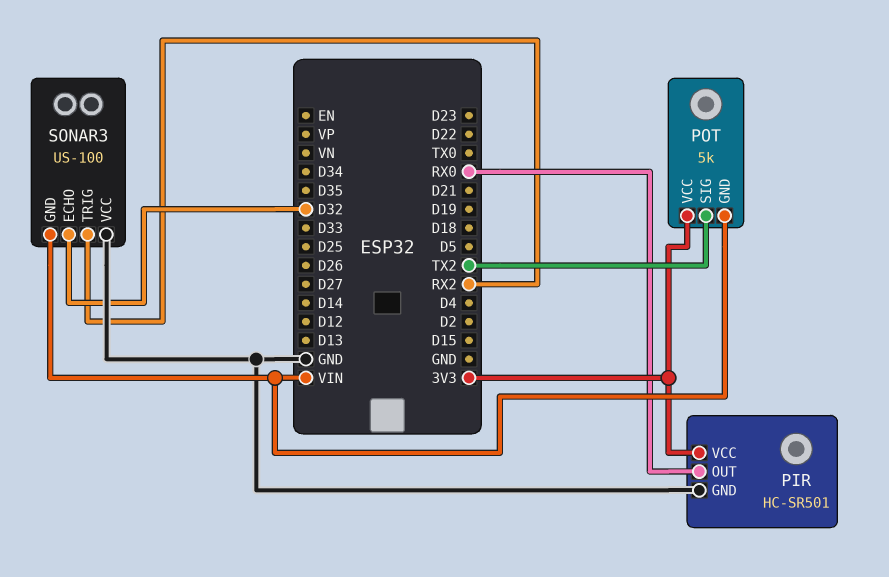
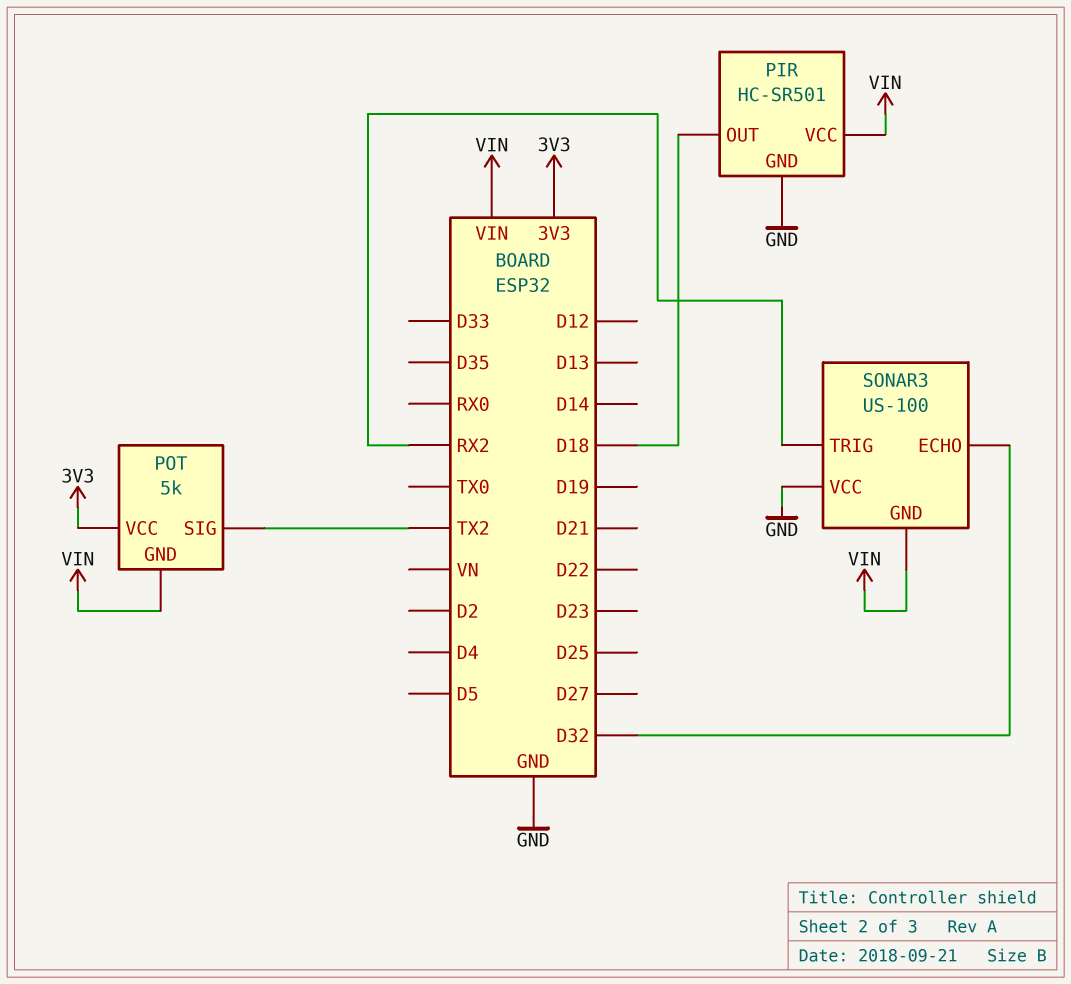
PIR pin OUT: RX0 -> D18
PIR pin VCC: 3V3 -> VIN

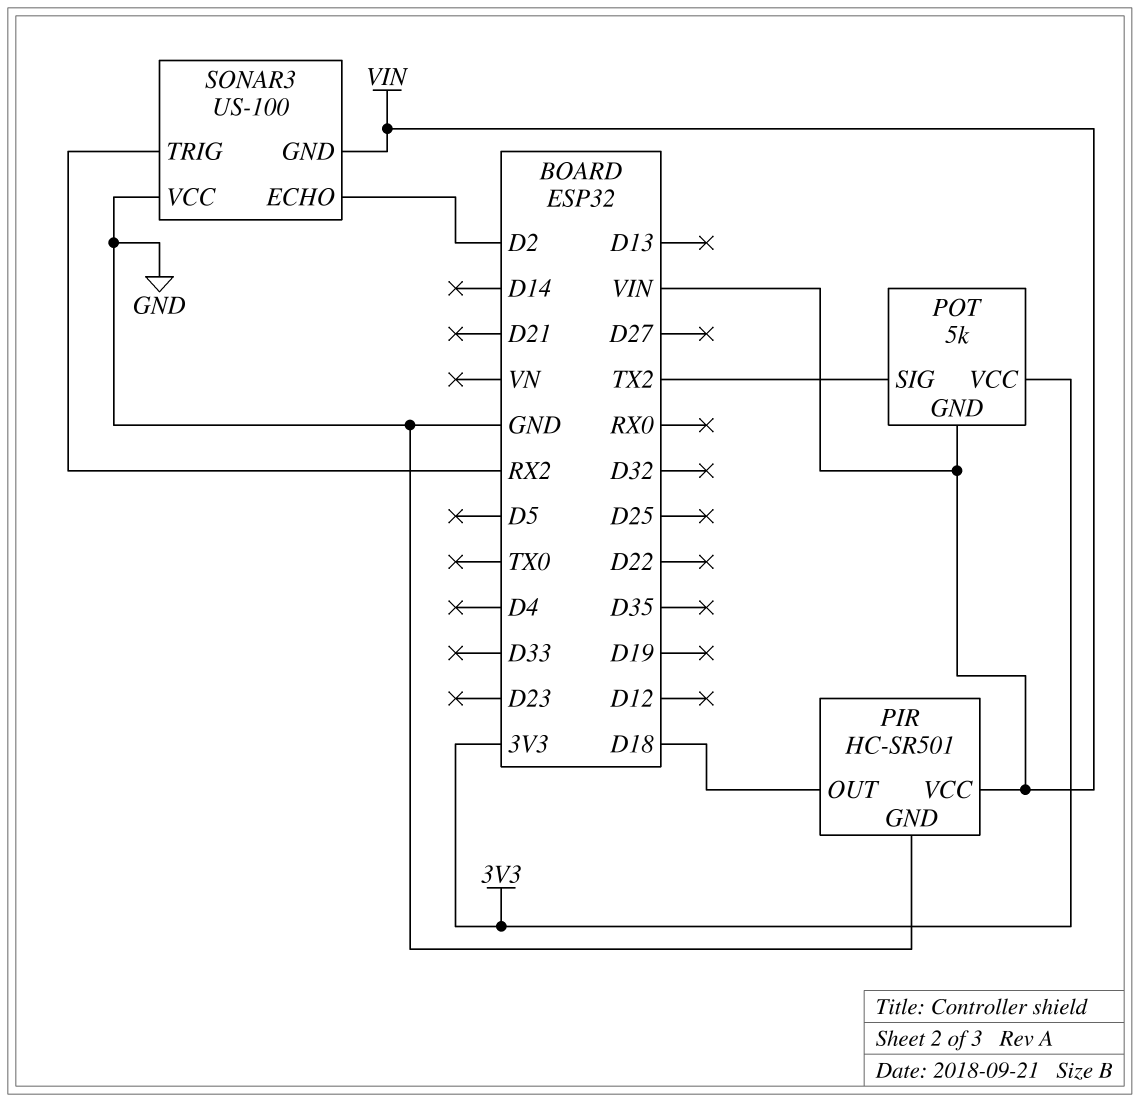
SONAR3 pin ECHO: D32 -> D2

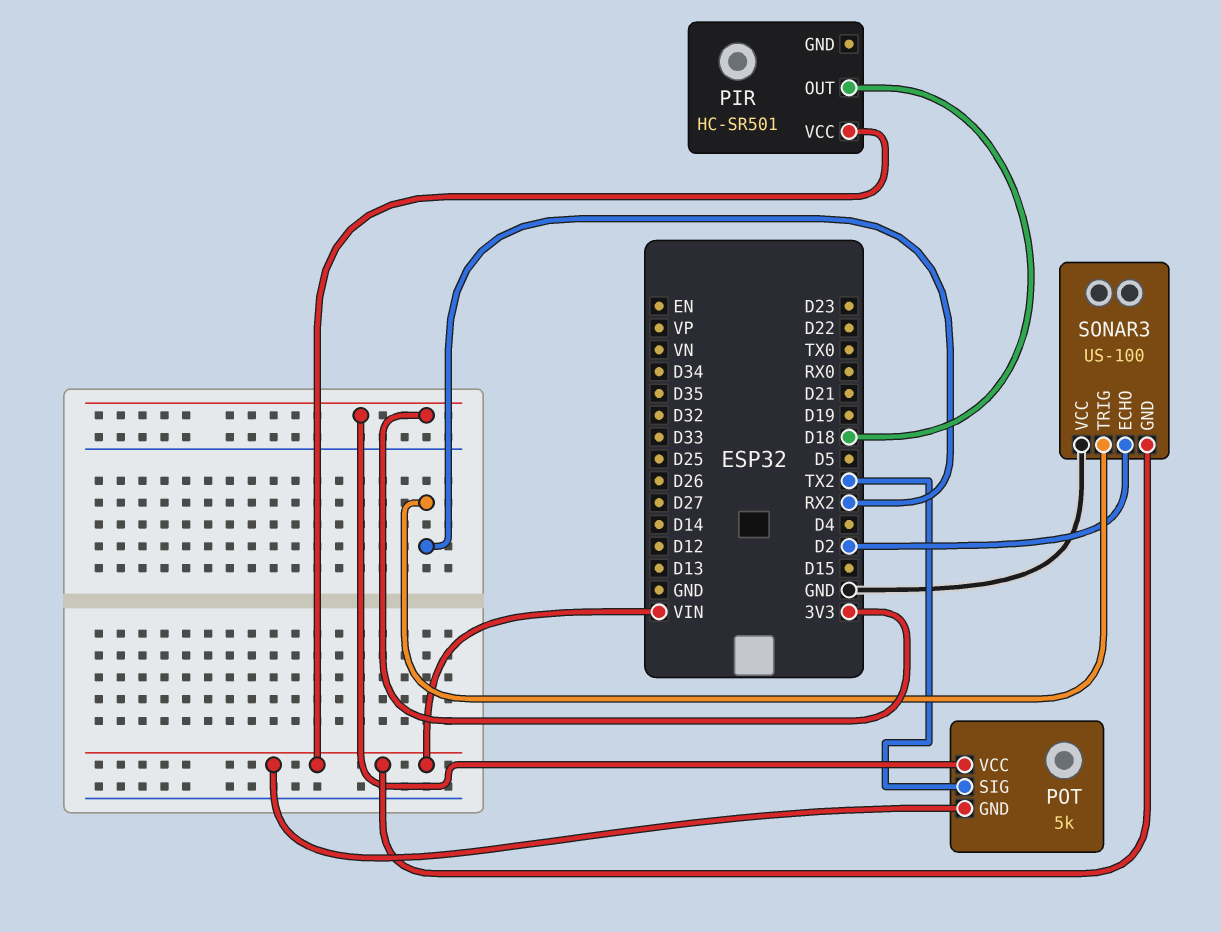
PIR pin GND: GND -> none

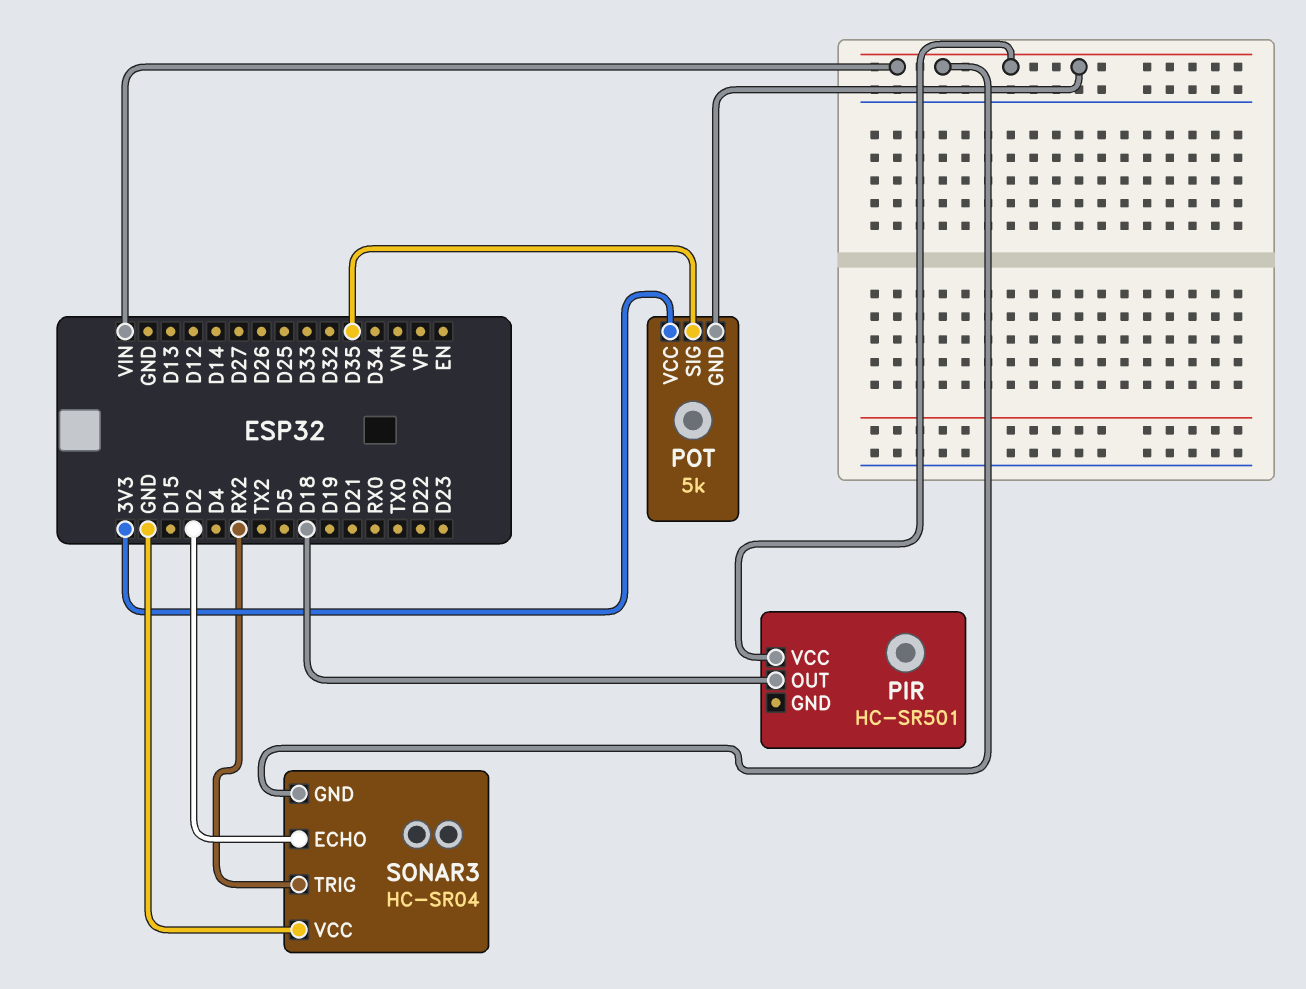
POT pin SIG: TX2 -> D35
SONAR3: US-100 -> HC-SR04

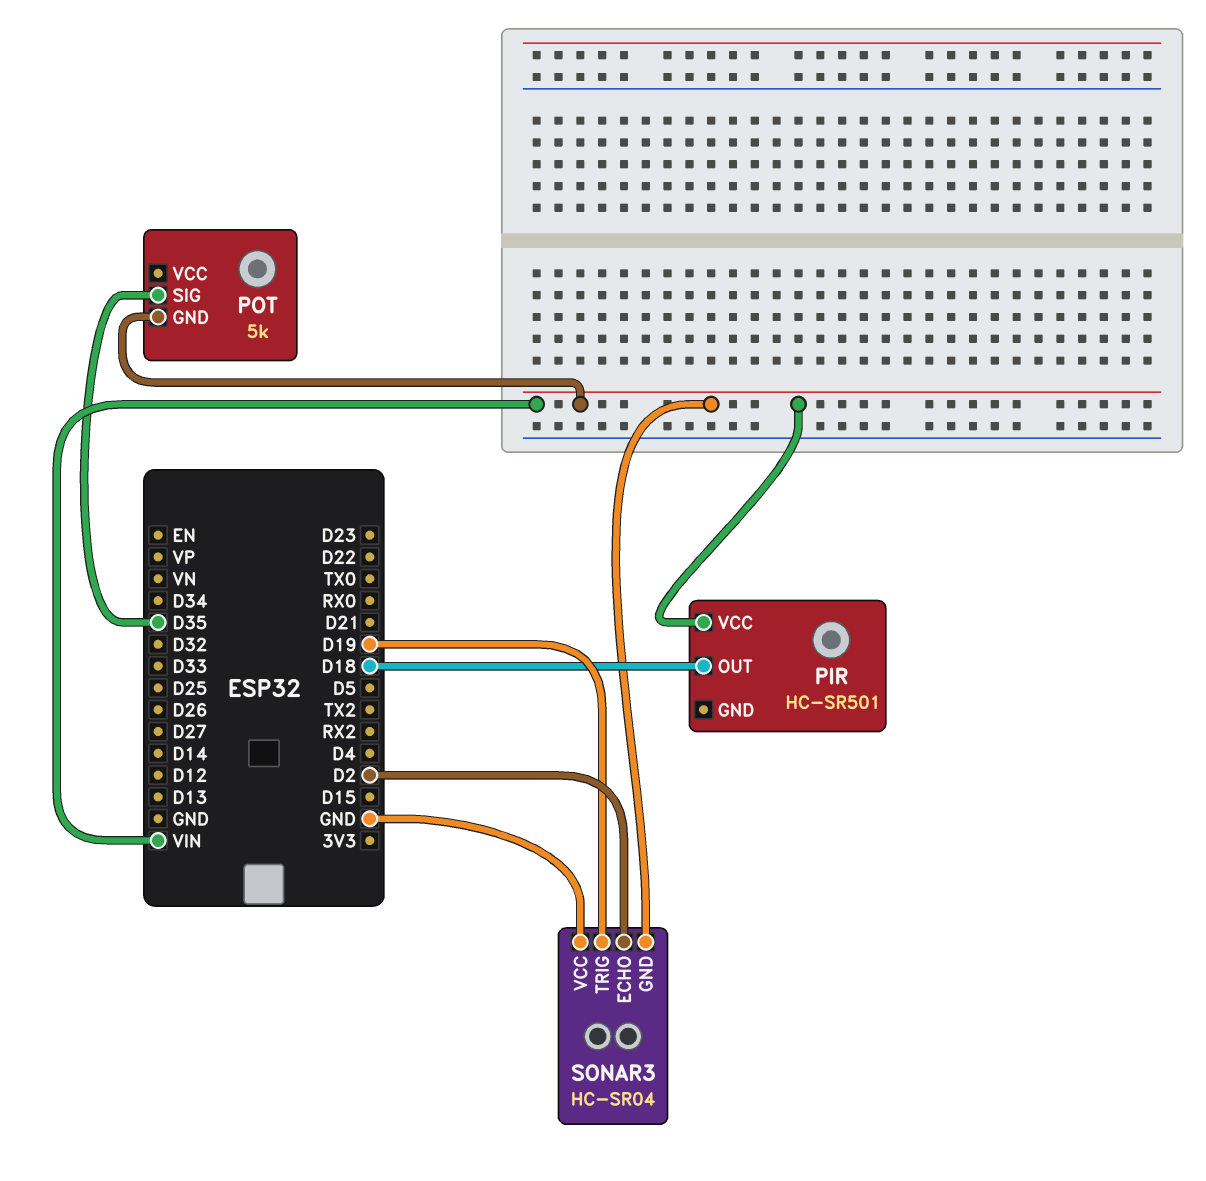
POT pin VCC: 3V3 -> none
SONAR3 pin TRIG: RX2 -> D19

